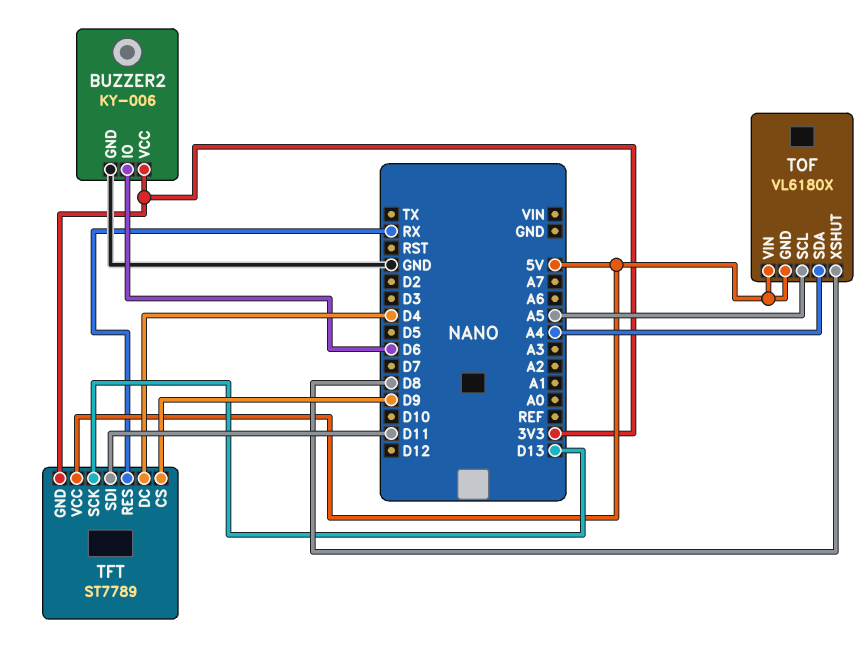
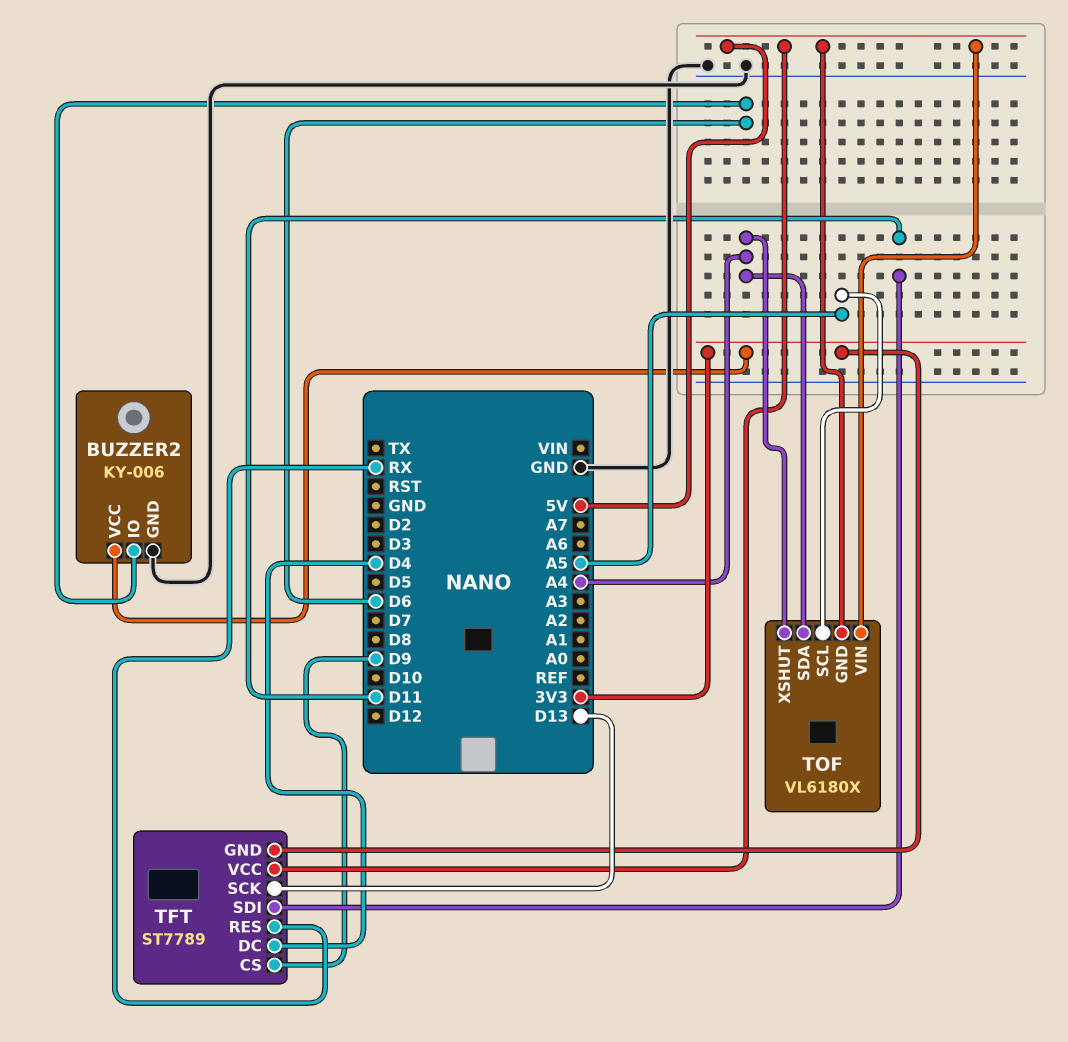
TOF pin XSHUT: D8 -> A4

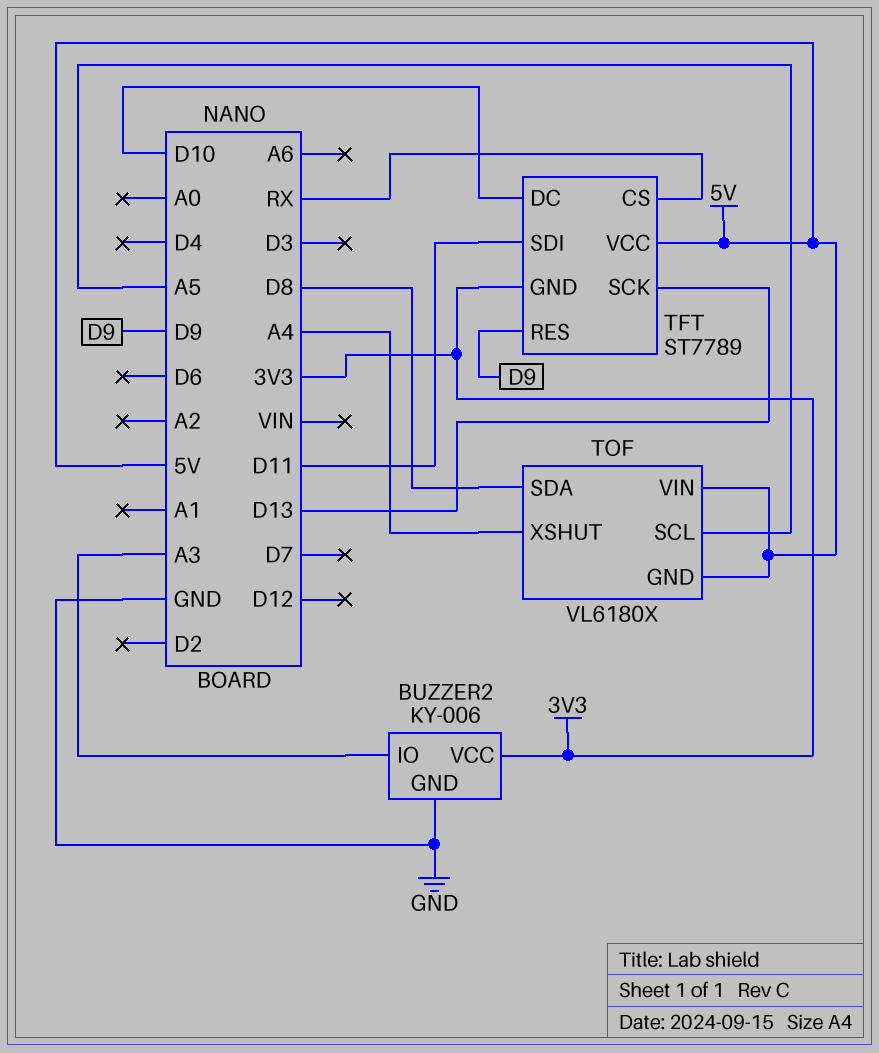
BUZZER2 pin IO: D6 -> A3
TFT pin CS: D9 -> RX
TFT pin DC: D4 -> D10
TFT pin RES: RX -> D9
TOF pin SDA: A4 -> D8

